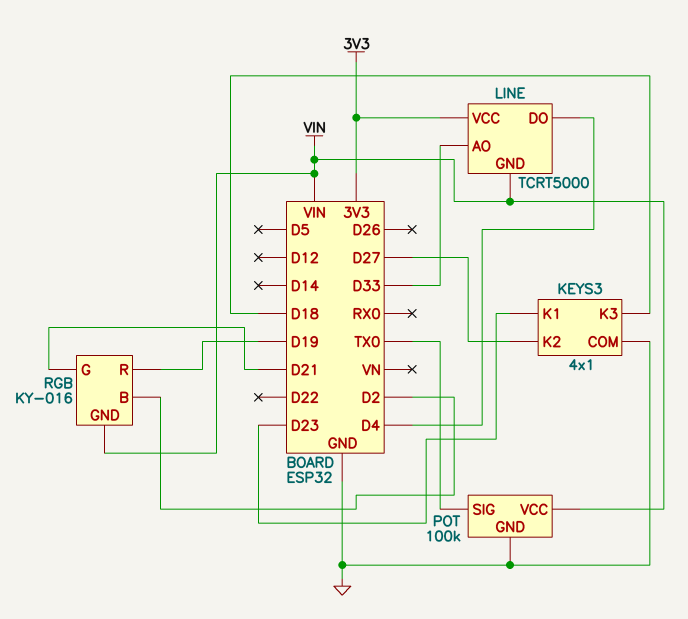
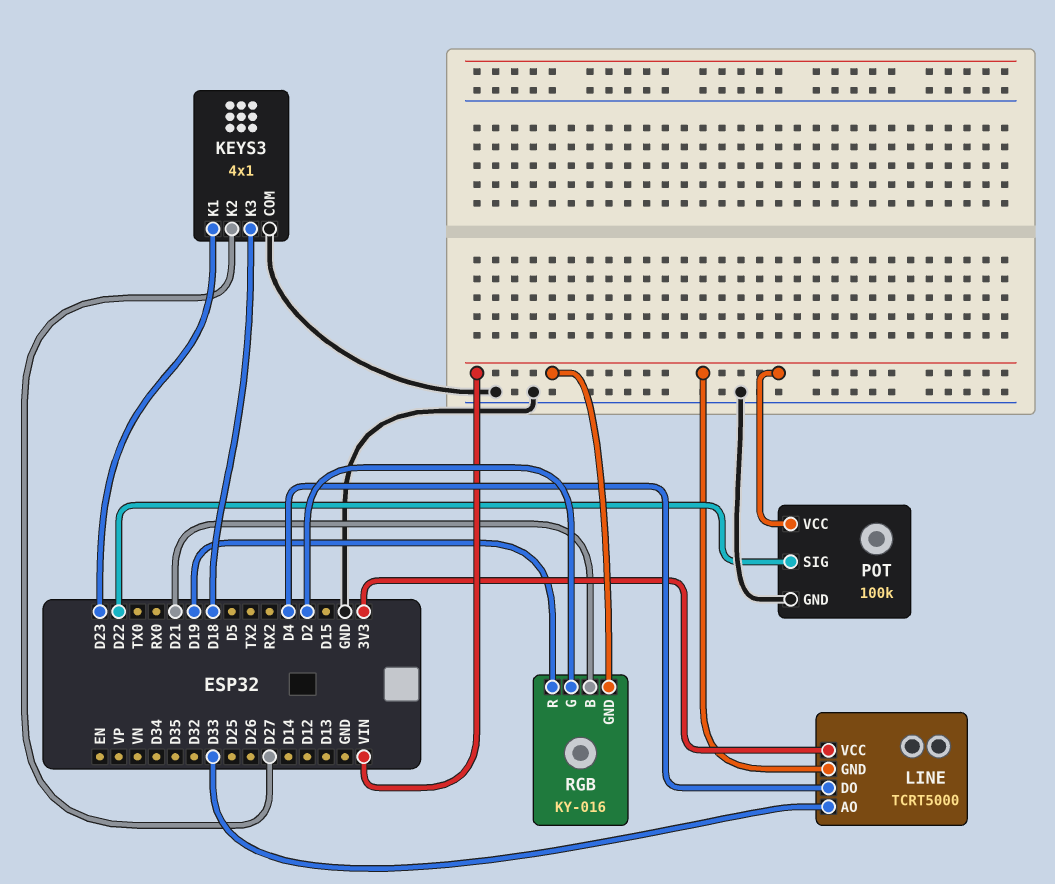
POT pin SIG: TX0 -> D22
RGB pin B: D2 -> D21
RGB pin G: D21 -> D2

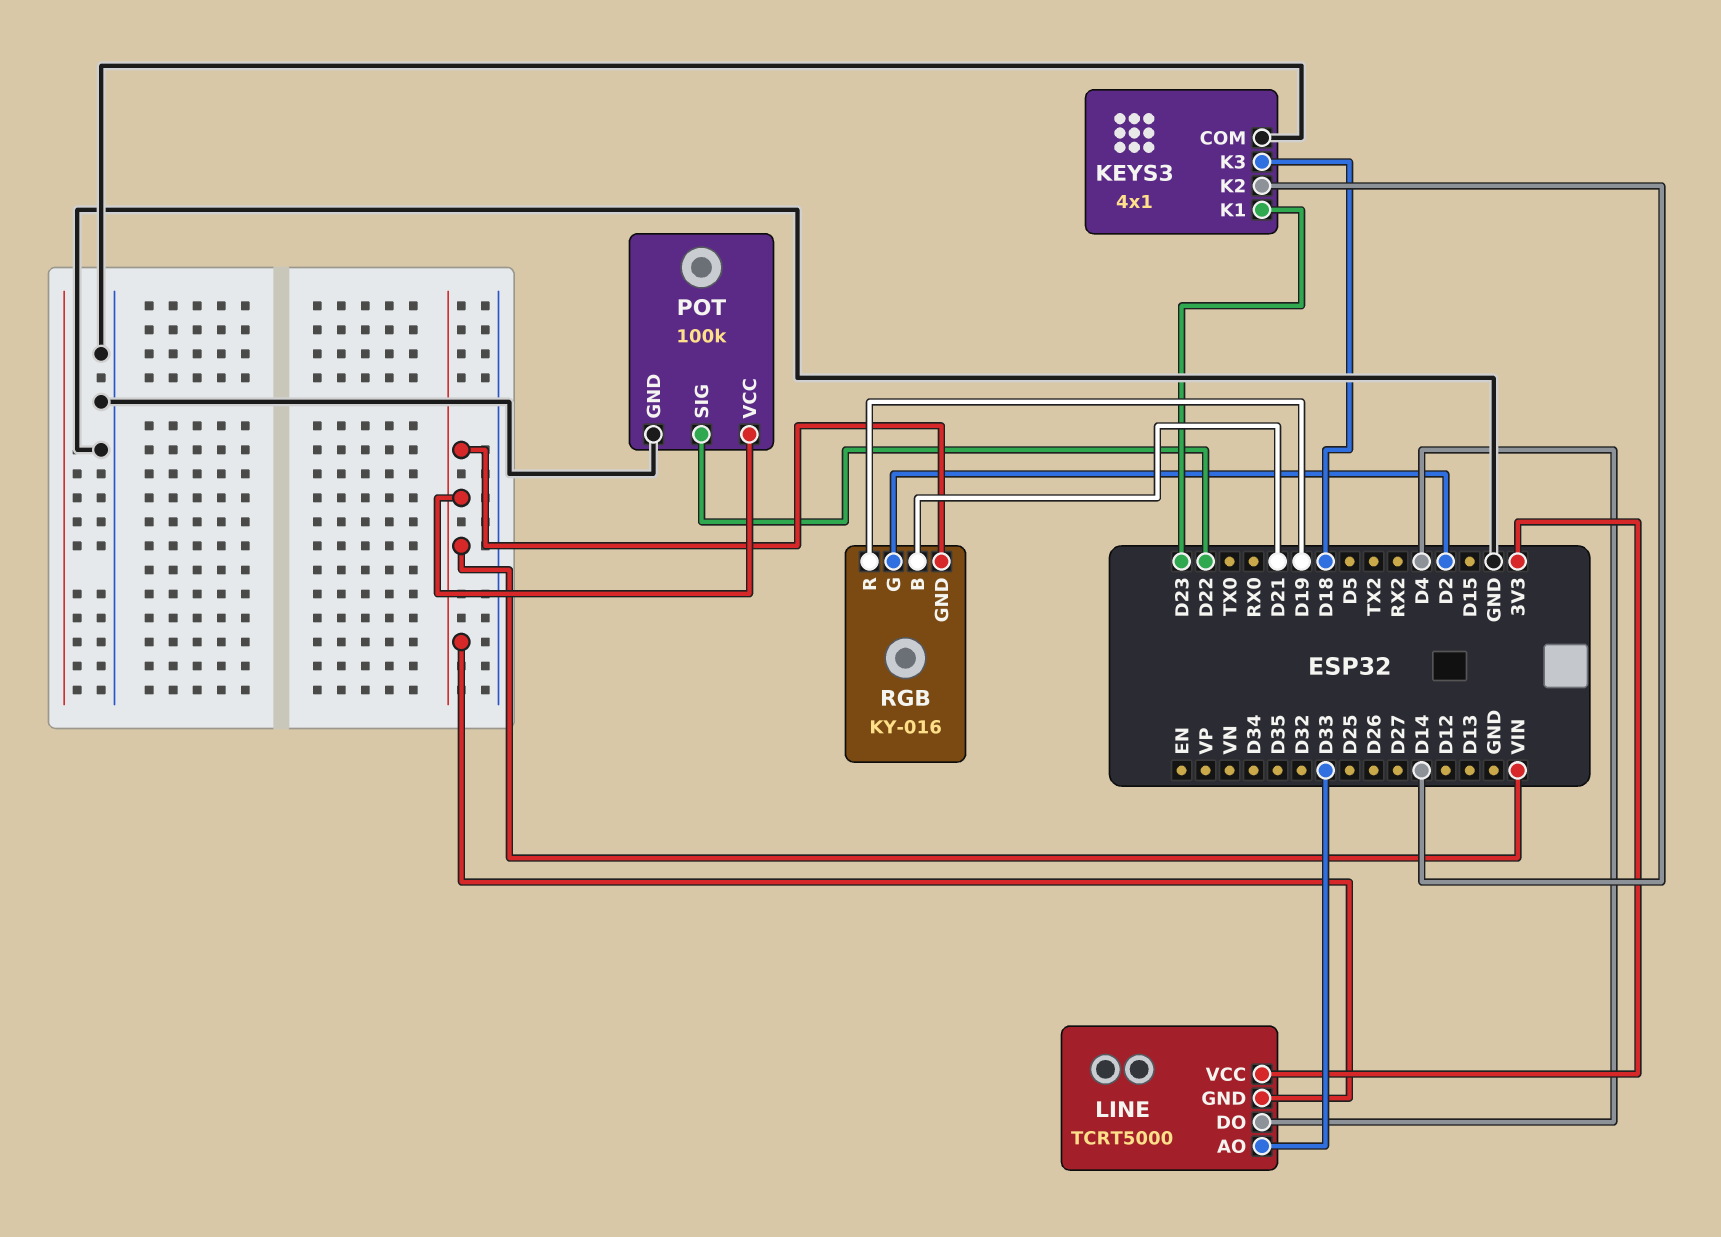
KEYS3 pin K2: D27 -> D14

